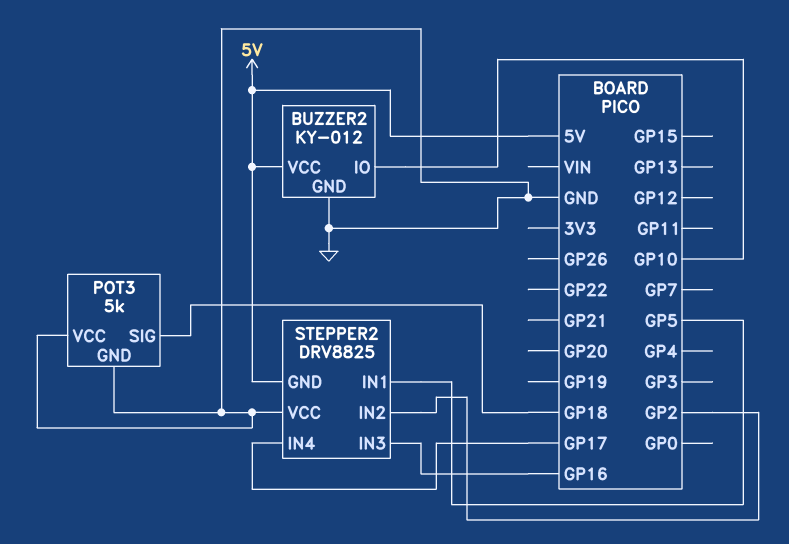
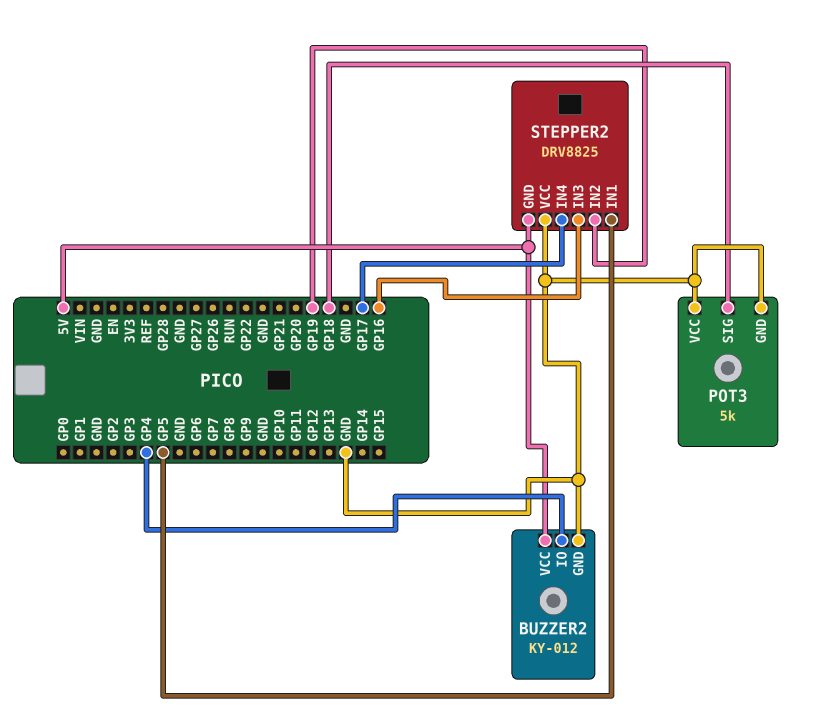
BUZZER2 pin IO: GP10 -> GP4
STEPPER2 pin IN2: GP2 -> GP19

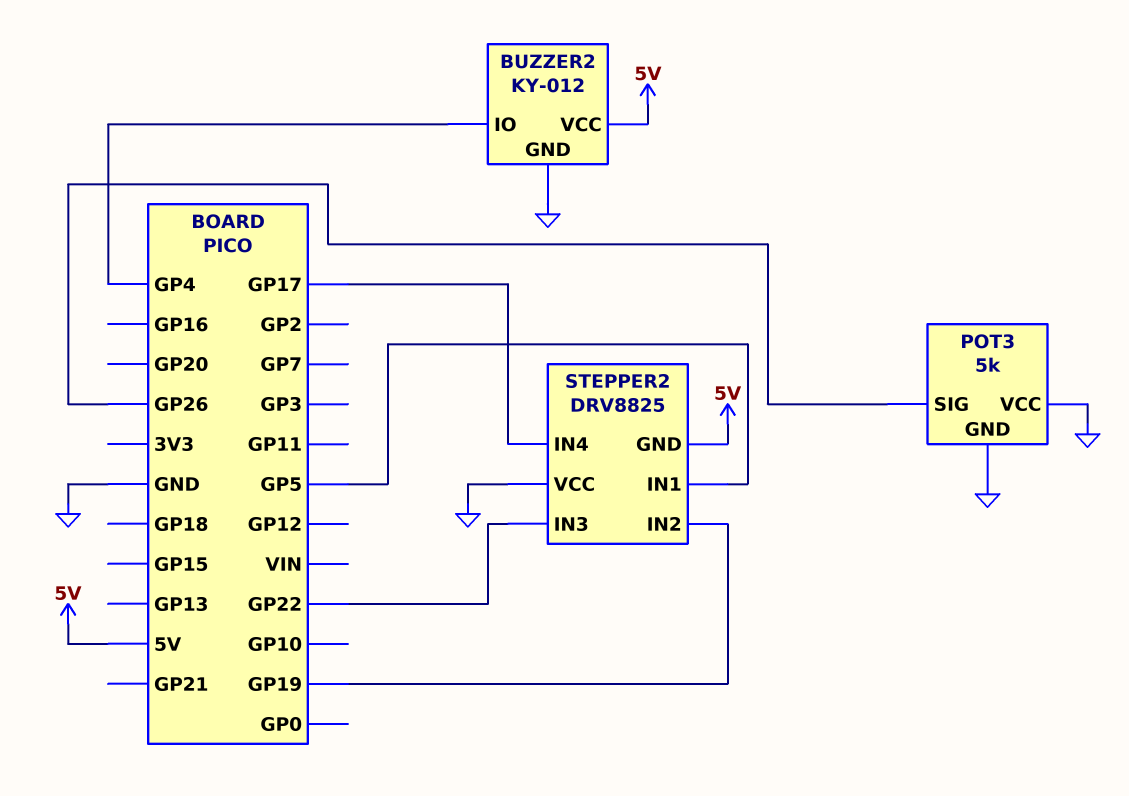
POT3 pin SIG: GP18 -> GP26
STEPPER2 pin IN3: GP16 -> GP22

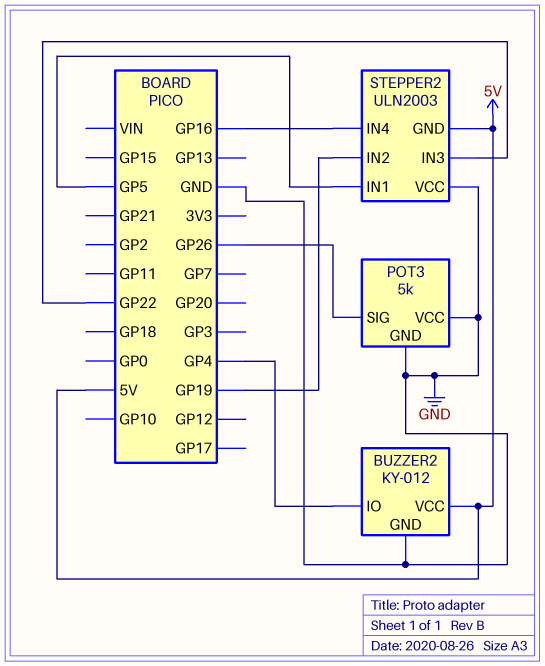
STEPPER2: DRV8825 -> ULN2003
STEPPER2 pin IN4: GP17 -> GP16

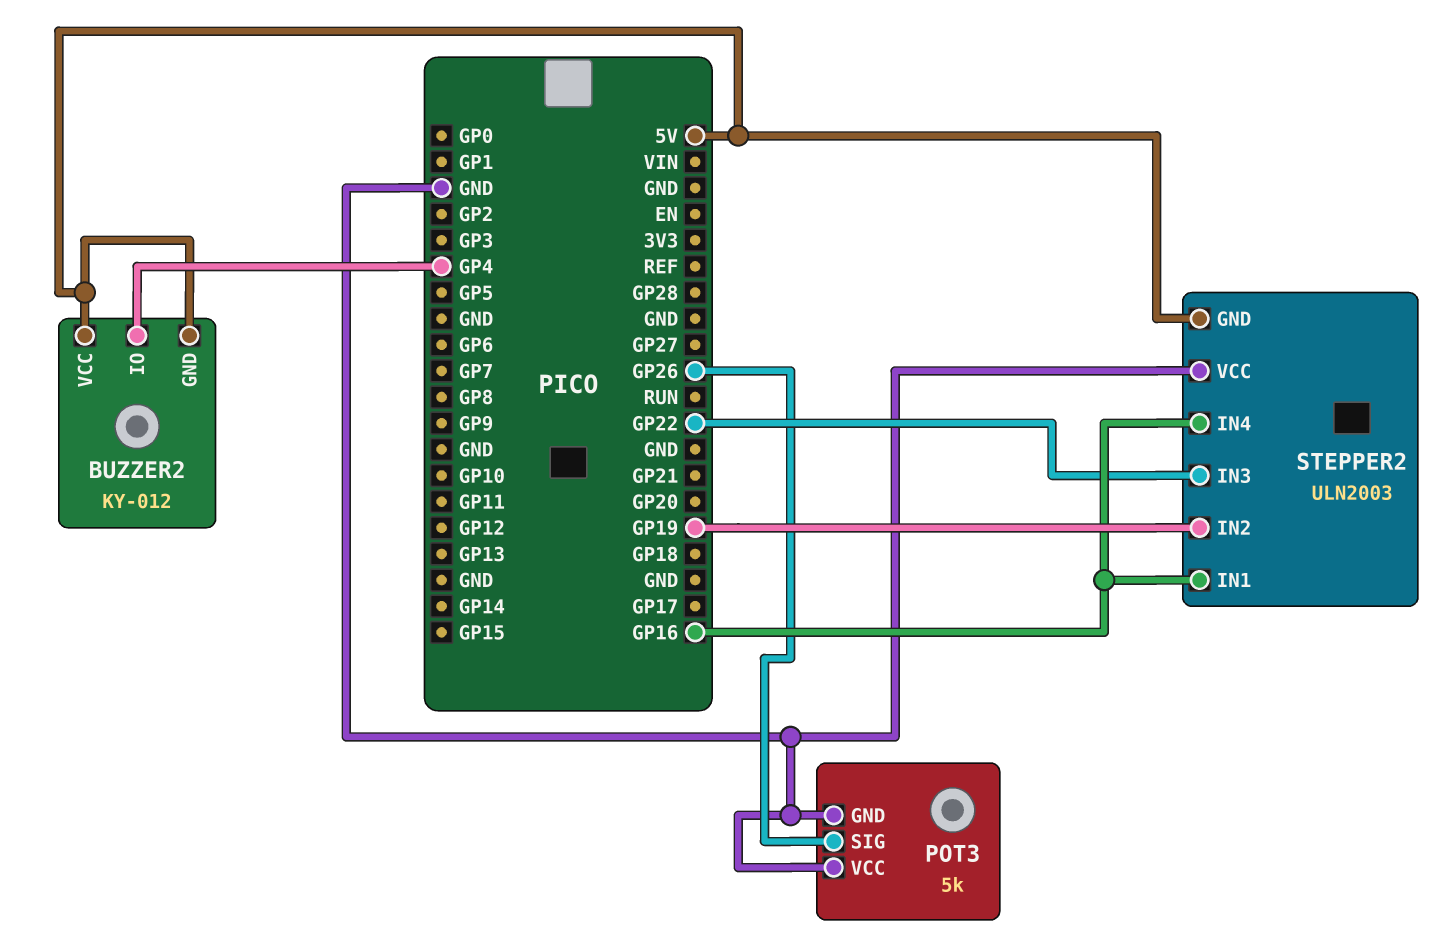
BUZZER2 pin GND: GND -> 5V
STEPPER2 pin IN1: GP5 -> GP16

